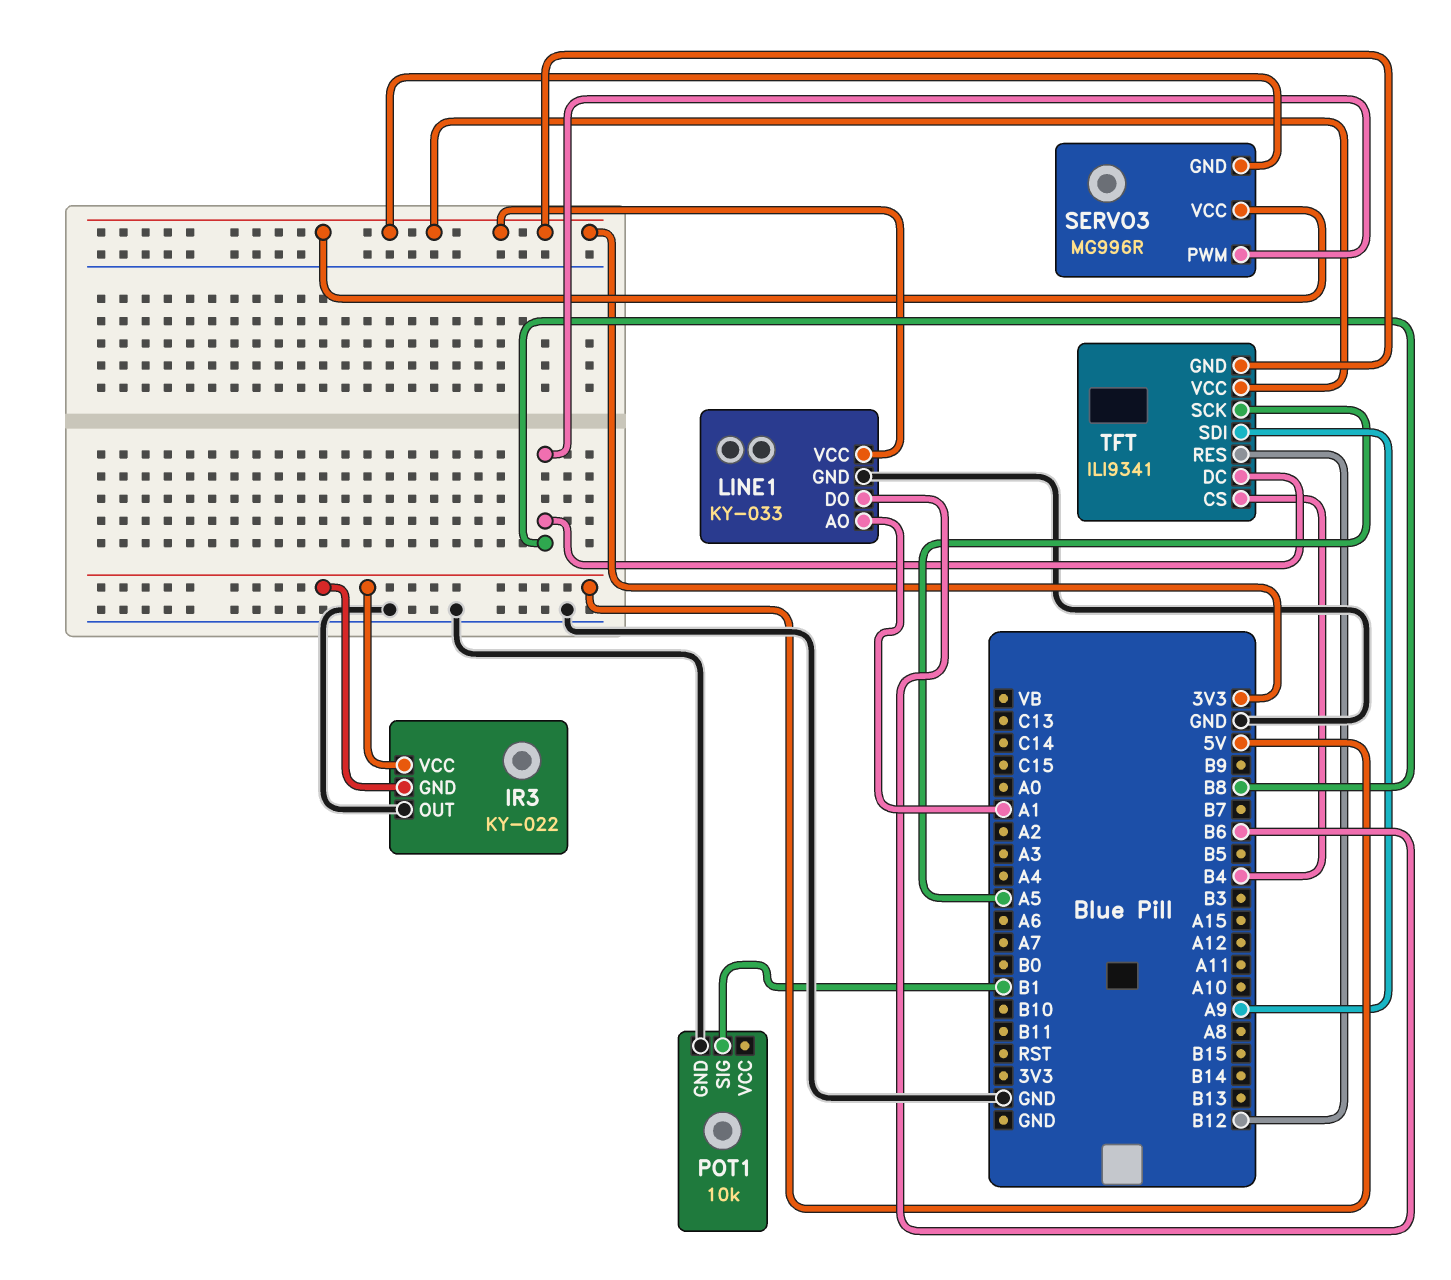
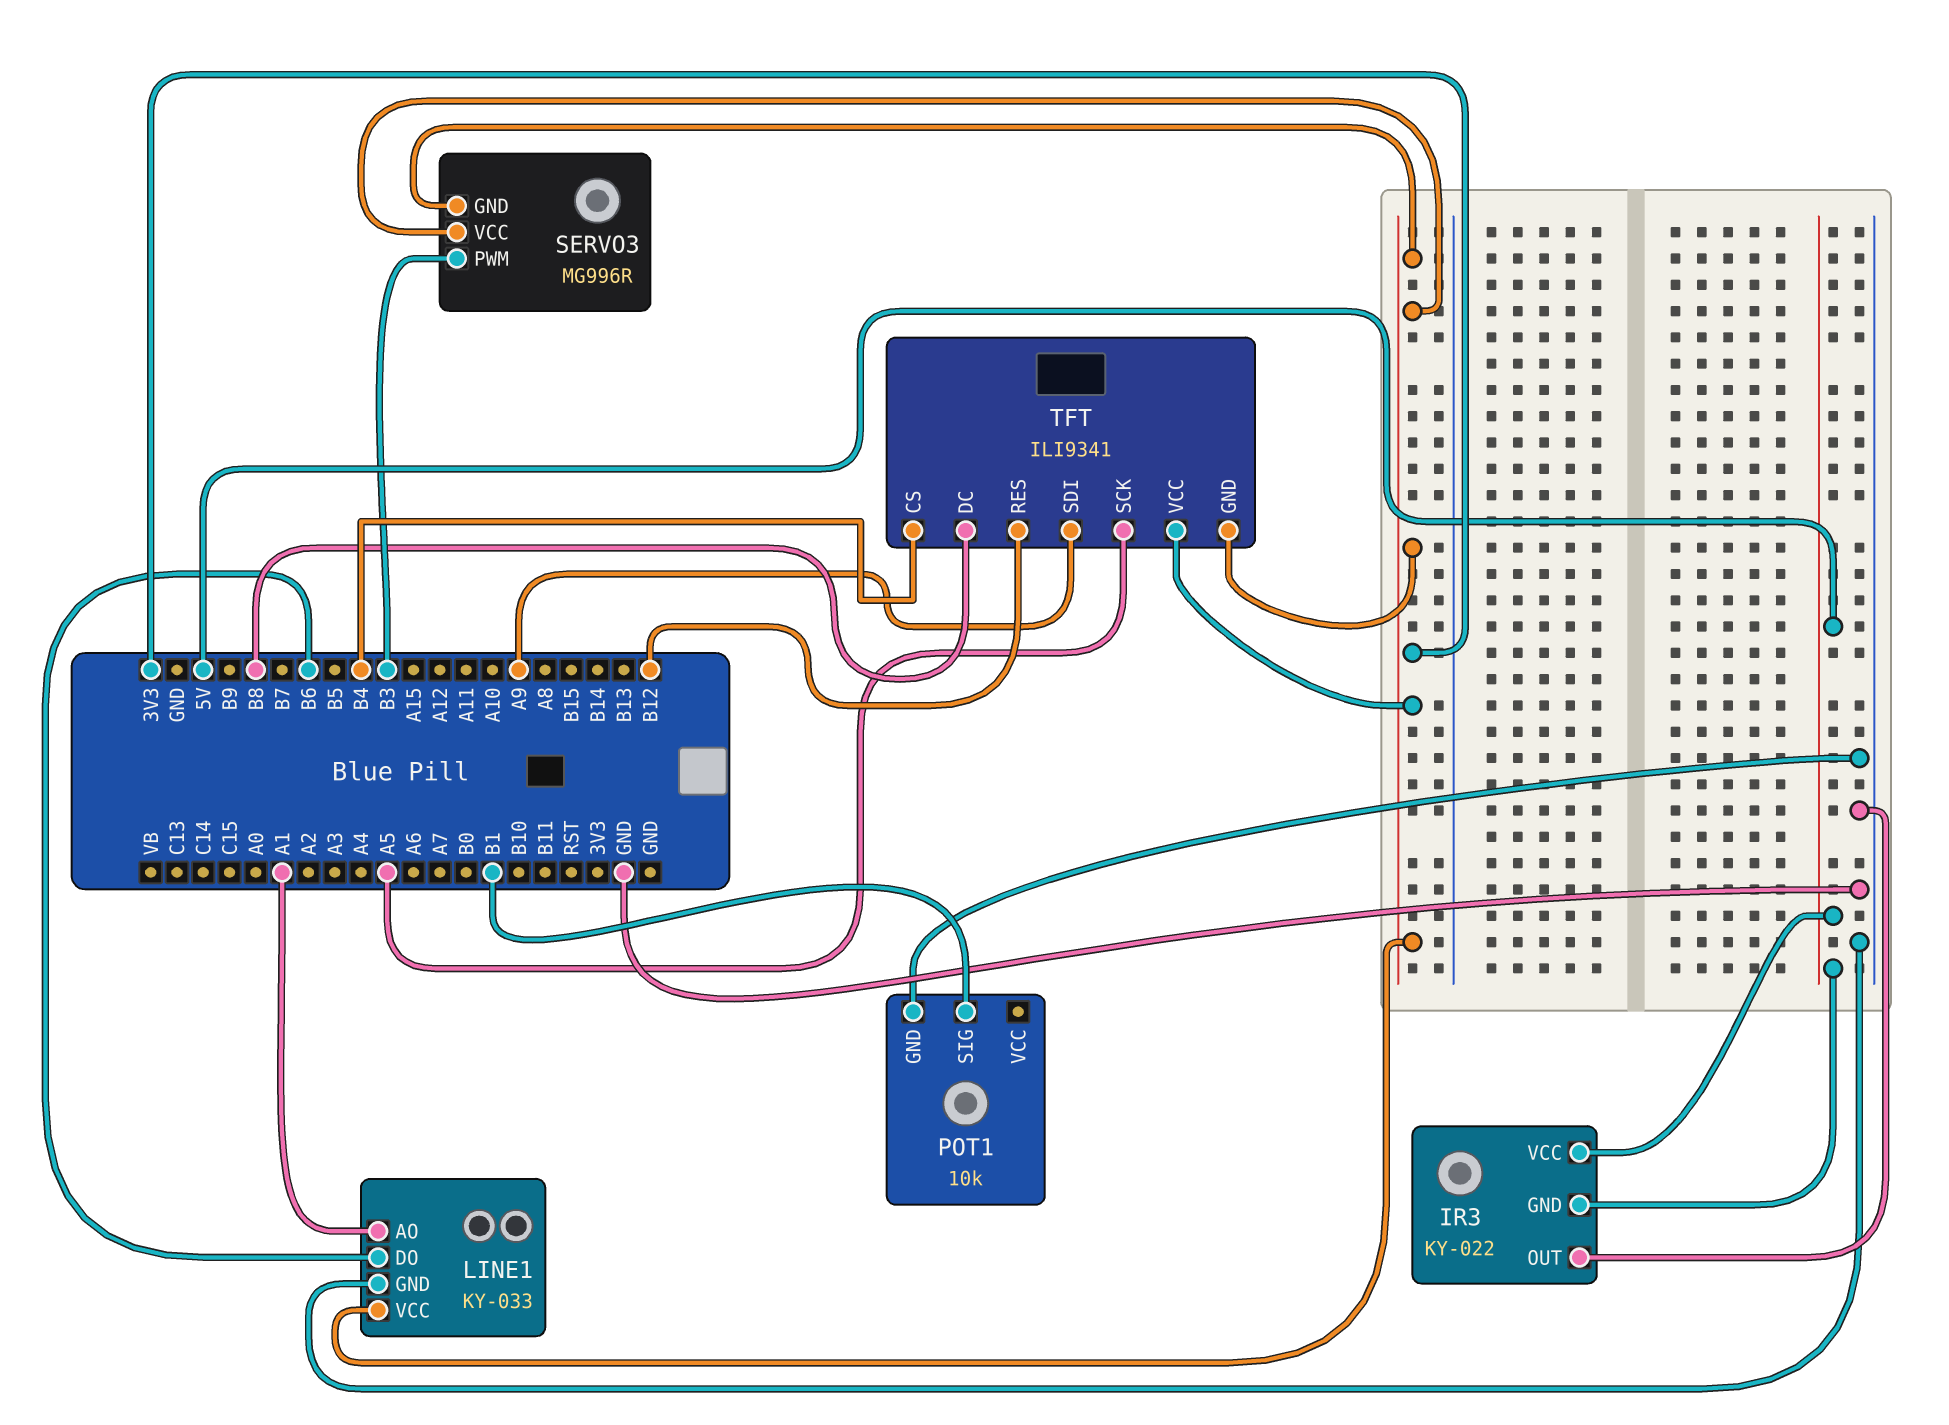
SERVO3 pin PWM: B8 -> B3

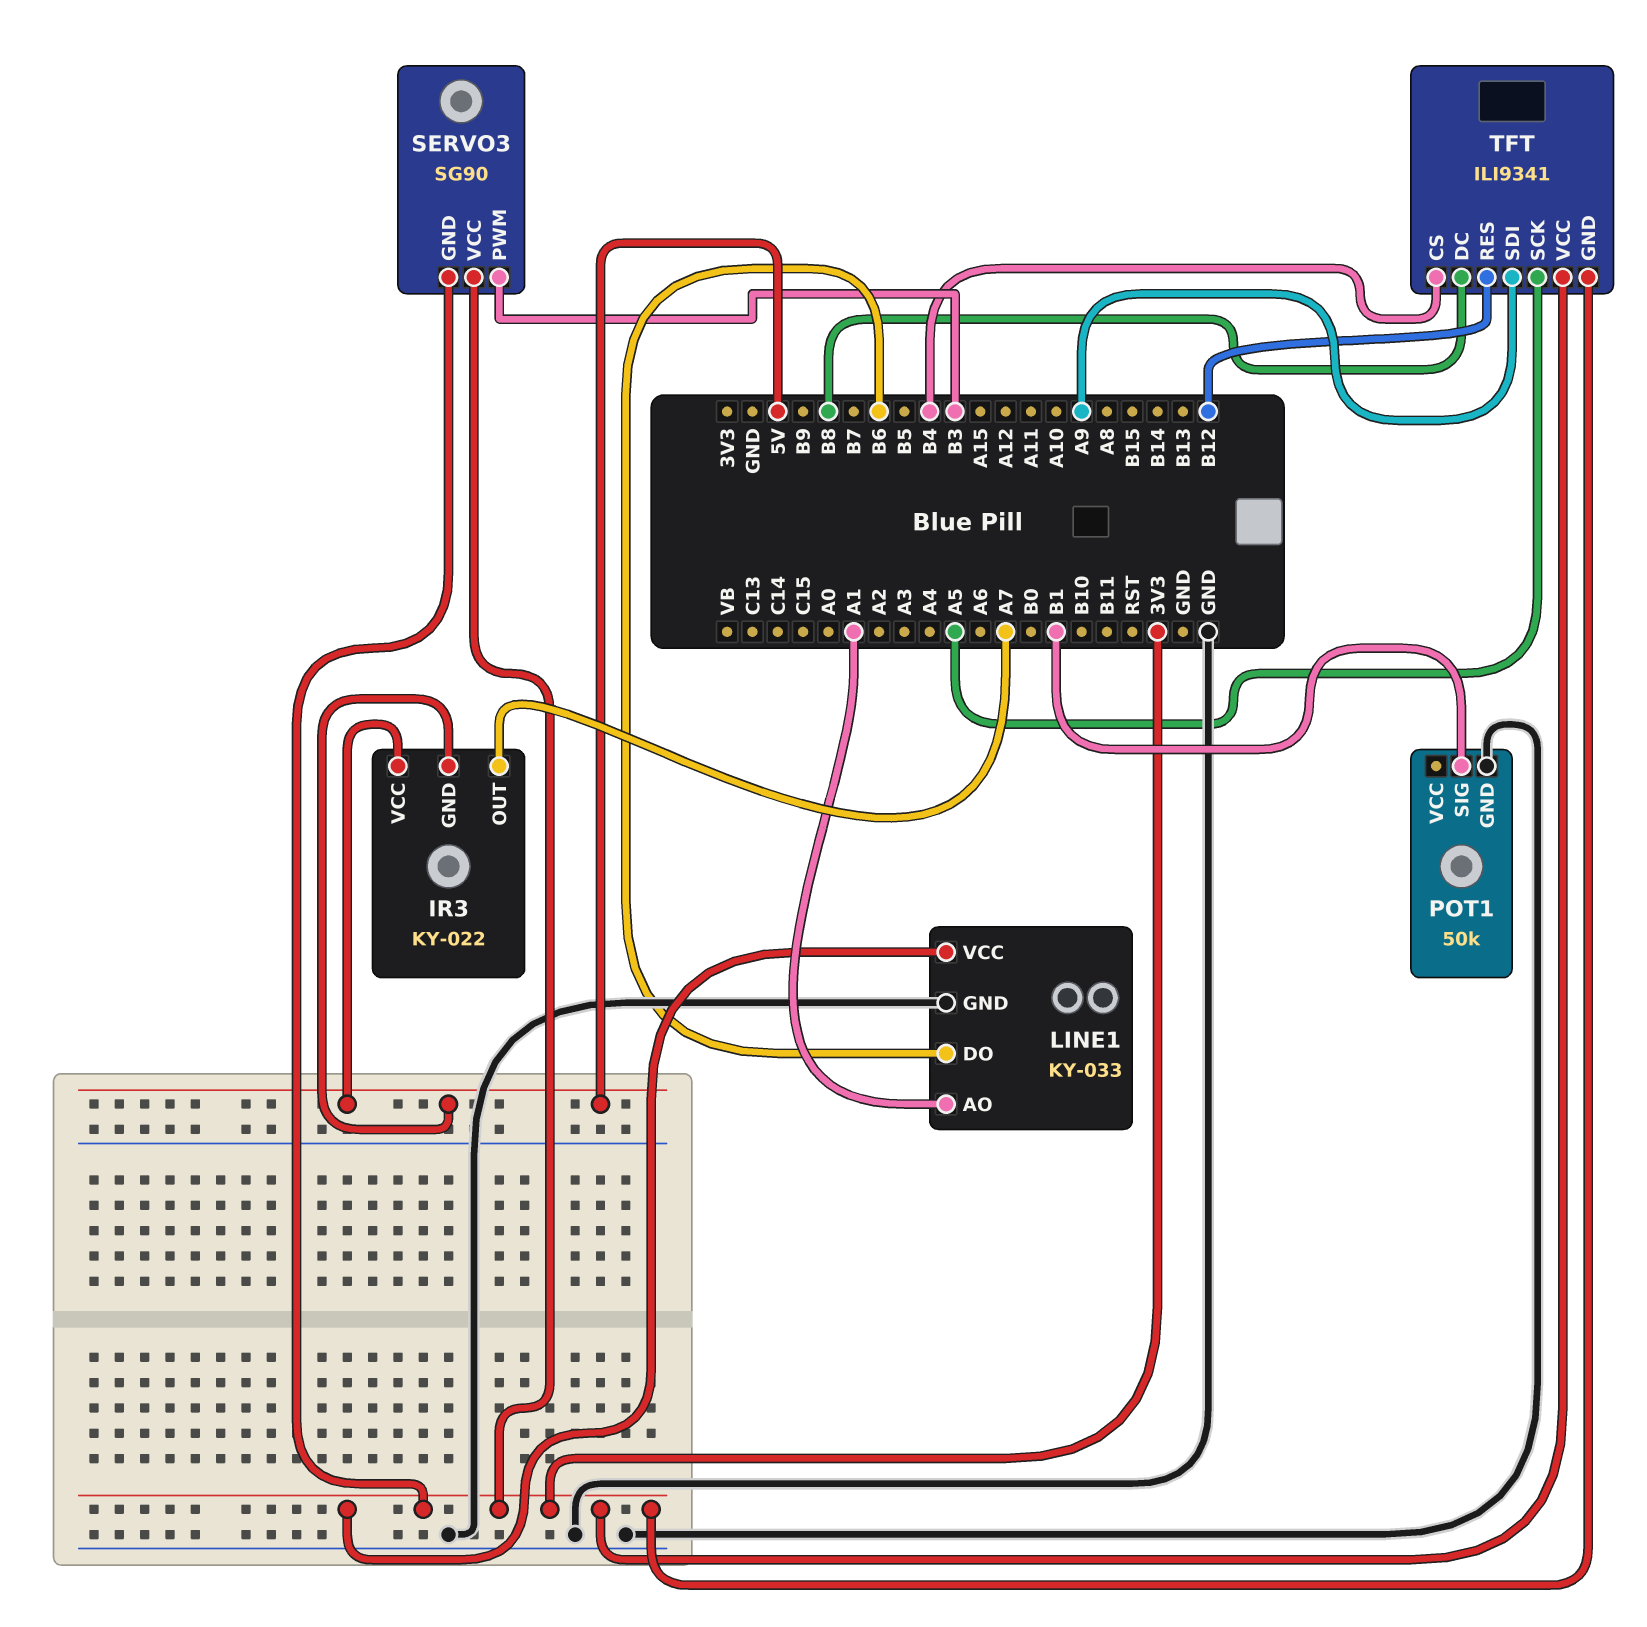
IR3 pin OUT: GND -> A7
POT1: 10k -> 50k
SERVO3: MG996R -> SG90

